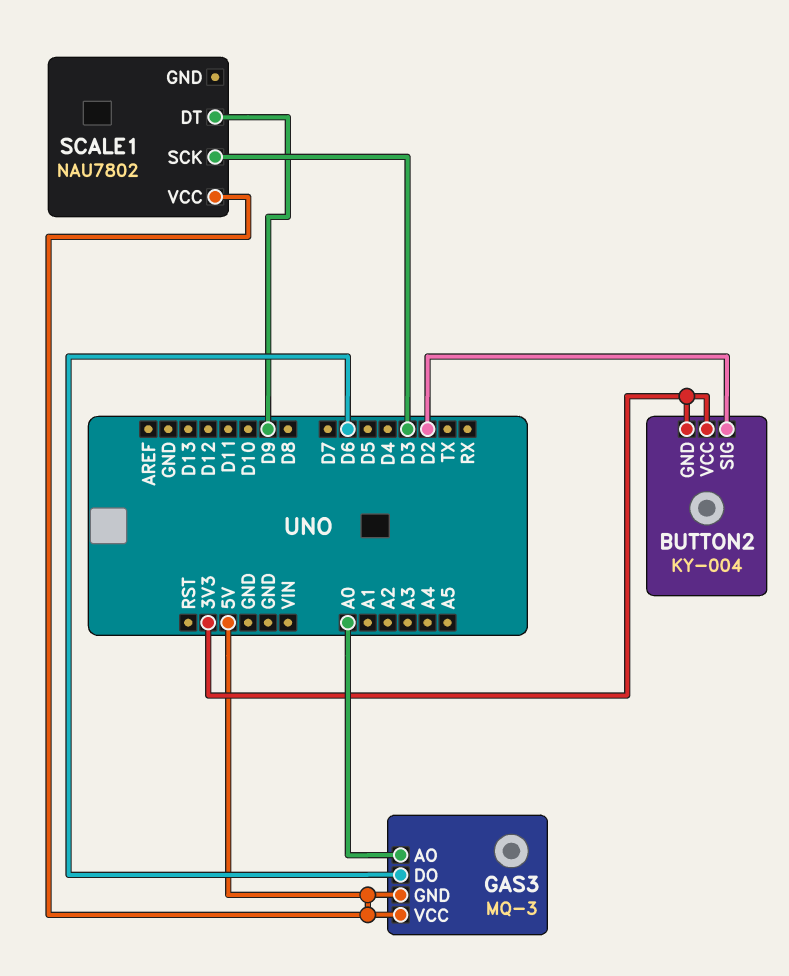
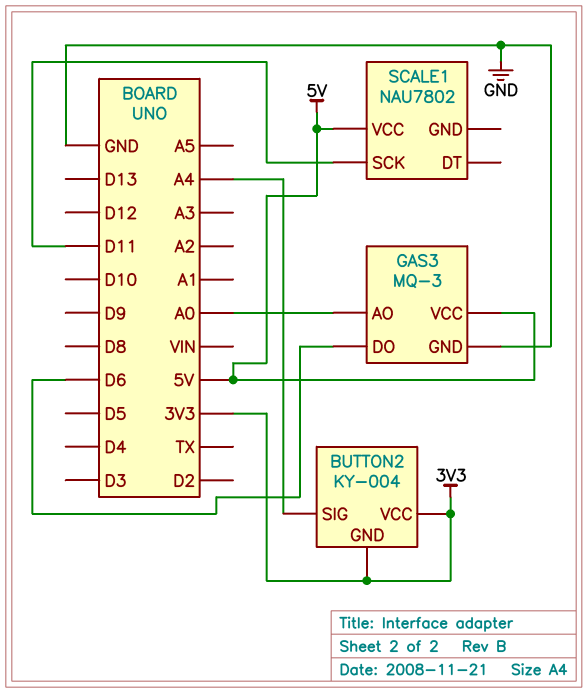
BUTTON2 pin SIG: D2 -> A4
GAS3 pin GND: 5V -> GND
SCALE1 pin DT: D9 -> none
SCALE1 pin SCK: D3 -> D11

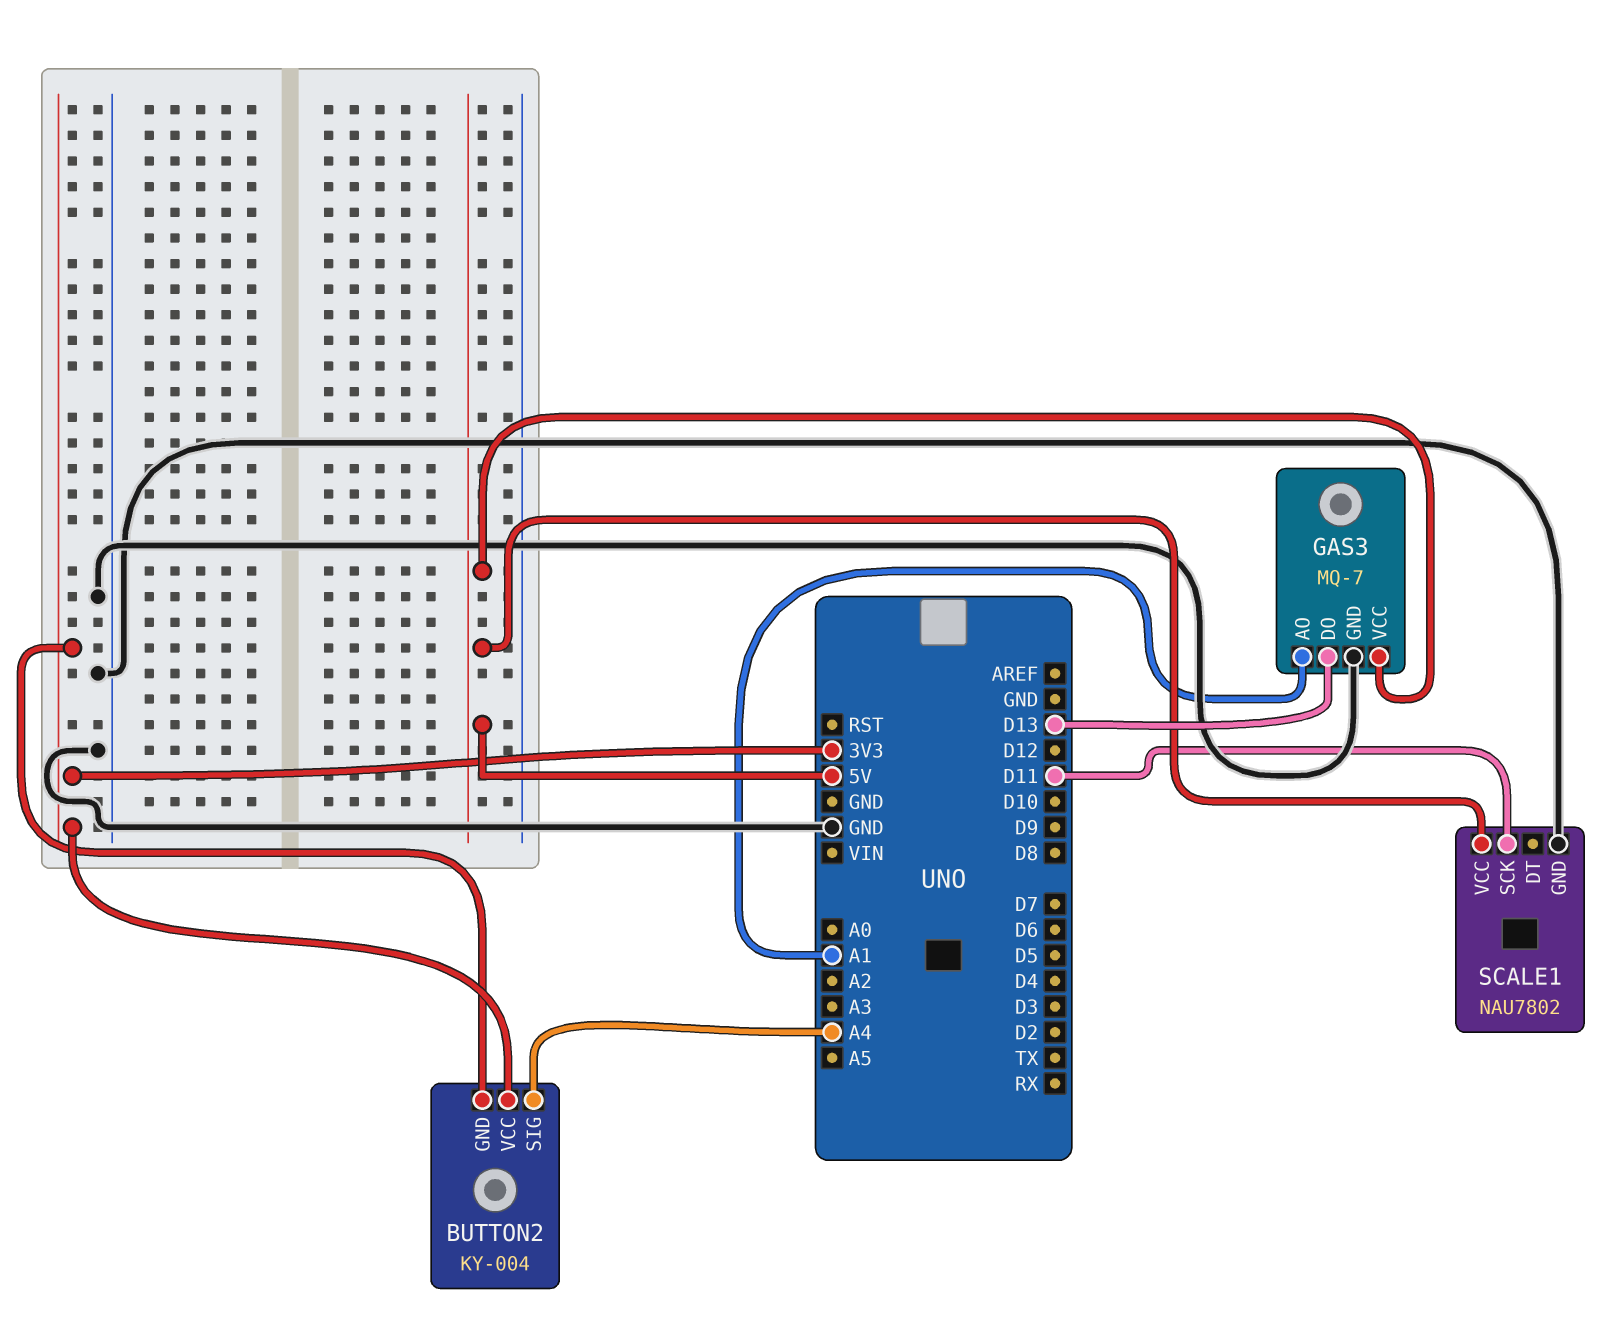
GAS3: MQ-3 -> MQ-7
GAS3 pin AO: A0 -> A1
GAS3 pin DO: D6 -> D13
SCALE1 pin GND: none -> GND

